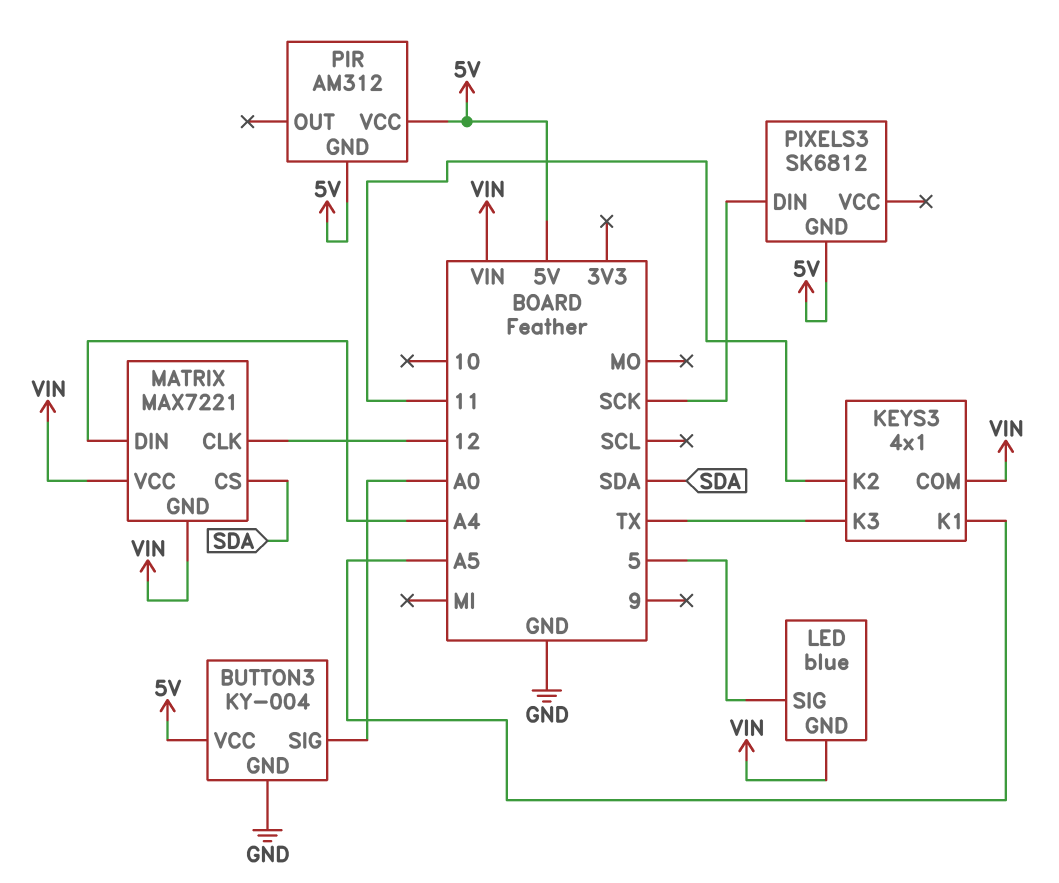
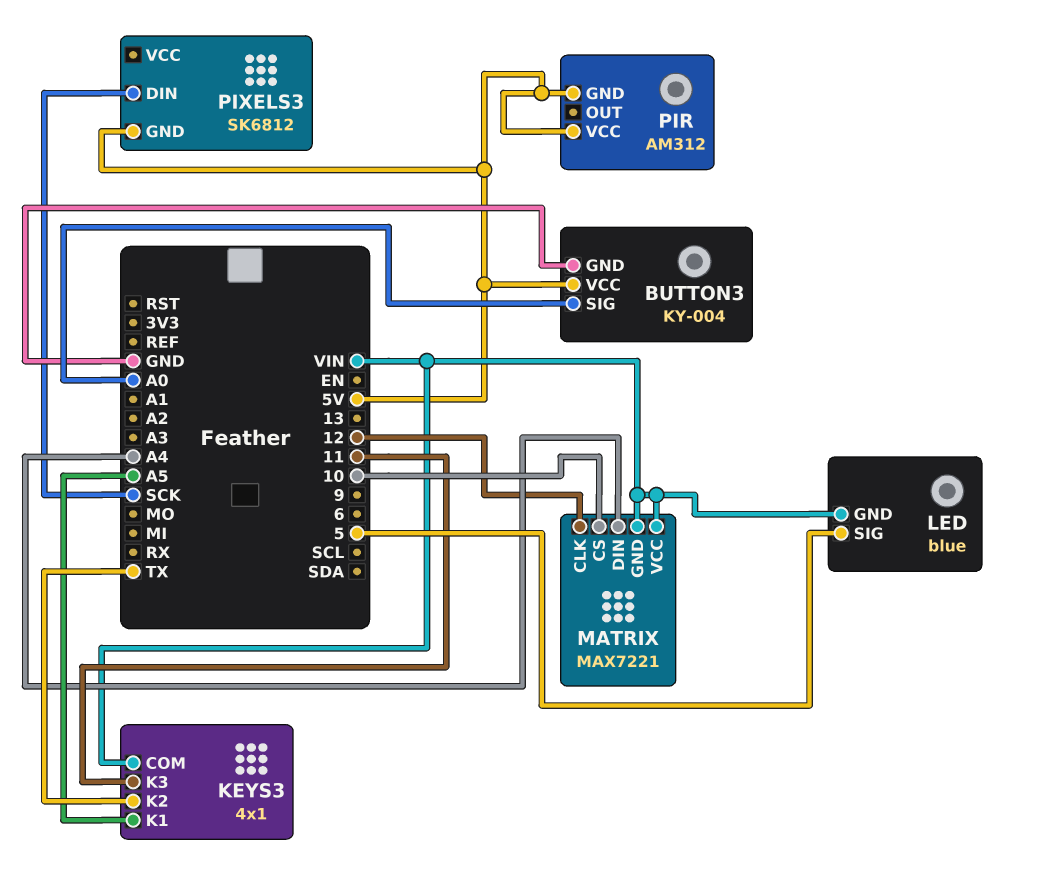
KEYS3 pin K2: 11 -> TX
KEYS3 pin K3: TX -> 11
MATRIX pin CS: SDA -> 10

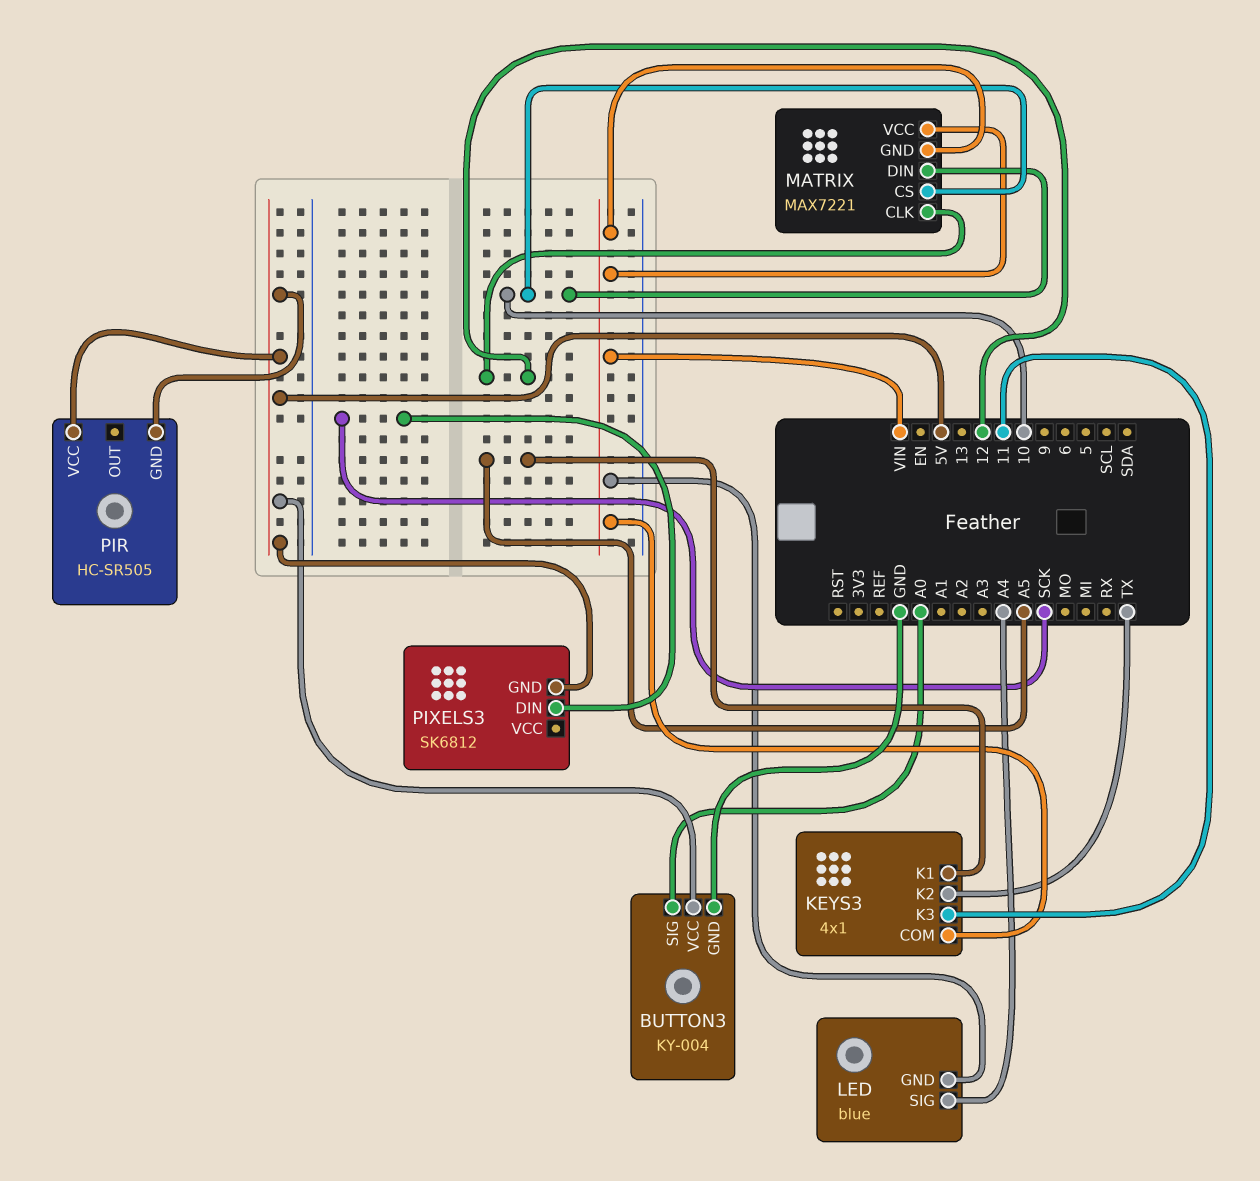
LED pin SIG: 5 -> A4
MATRIX pin DIN: A4 -> 10
PIR: AM312 -> HC-SR505

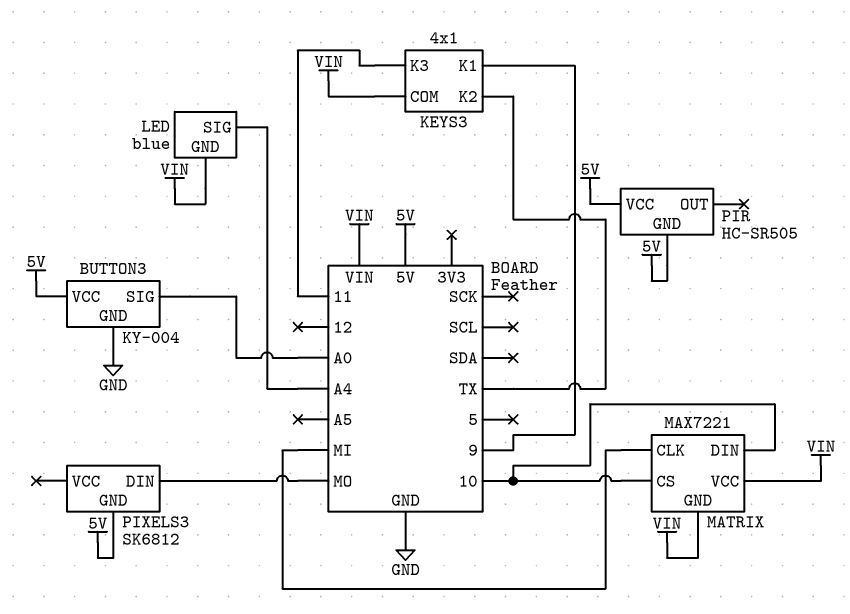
KEYS3 pin K1: A5 -> 9
MATRIX pin CLK: 12 -> MI
PIXELS3 pin DIN: SCK -> MO

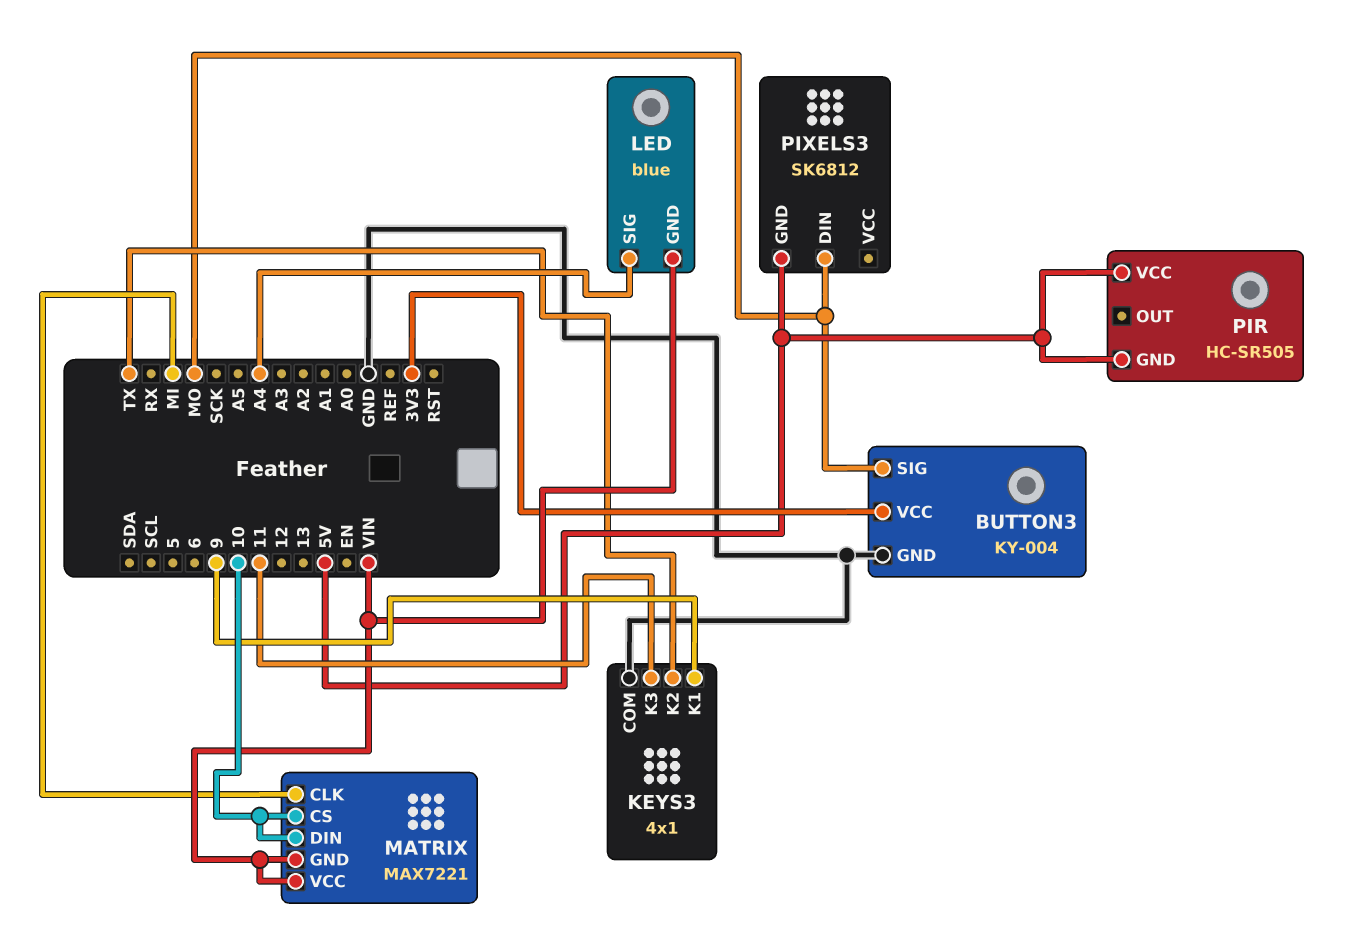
BUTTON3 pin SIG: A0 -> MO
BUTTON3 pin VCC: 5V -> 3V3
KEYS3 pin COM: VIN -> GND

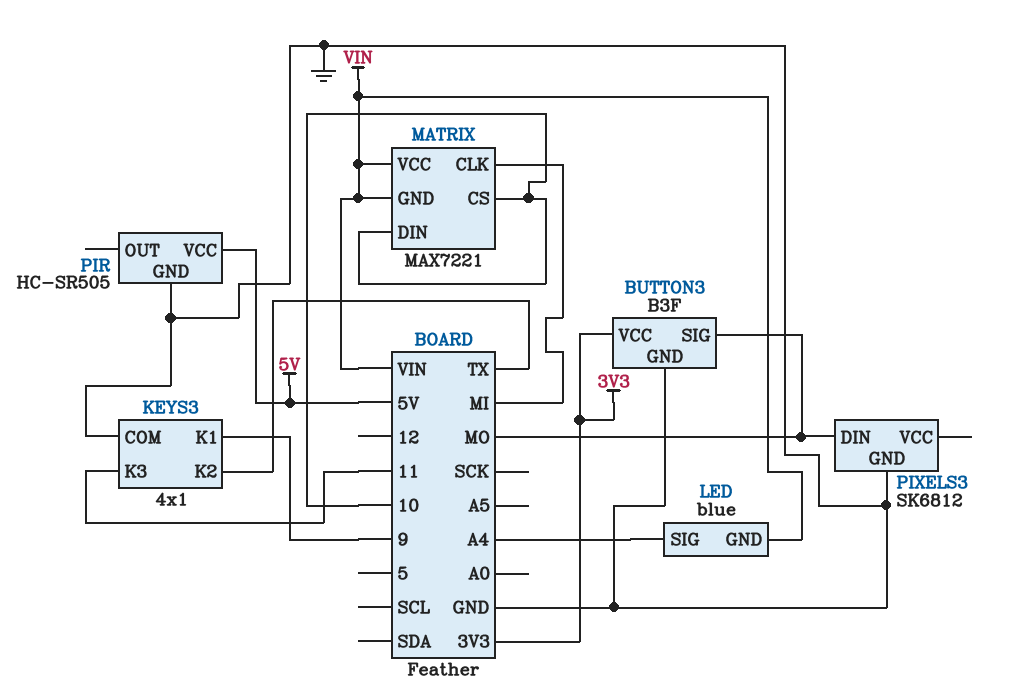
BUTTON3: KY-004 -> B3F
PIR pin GND: 5V -> GND
PIXELS3 pin GND: 5V -> GND

